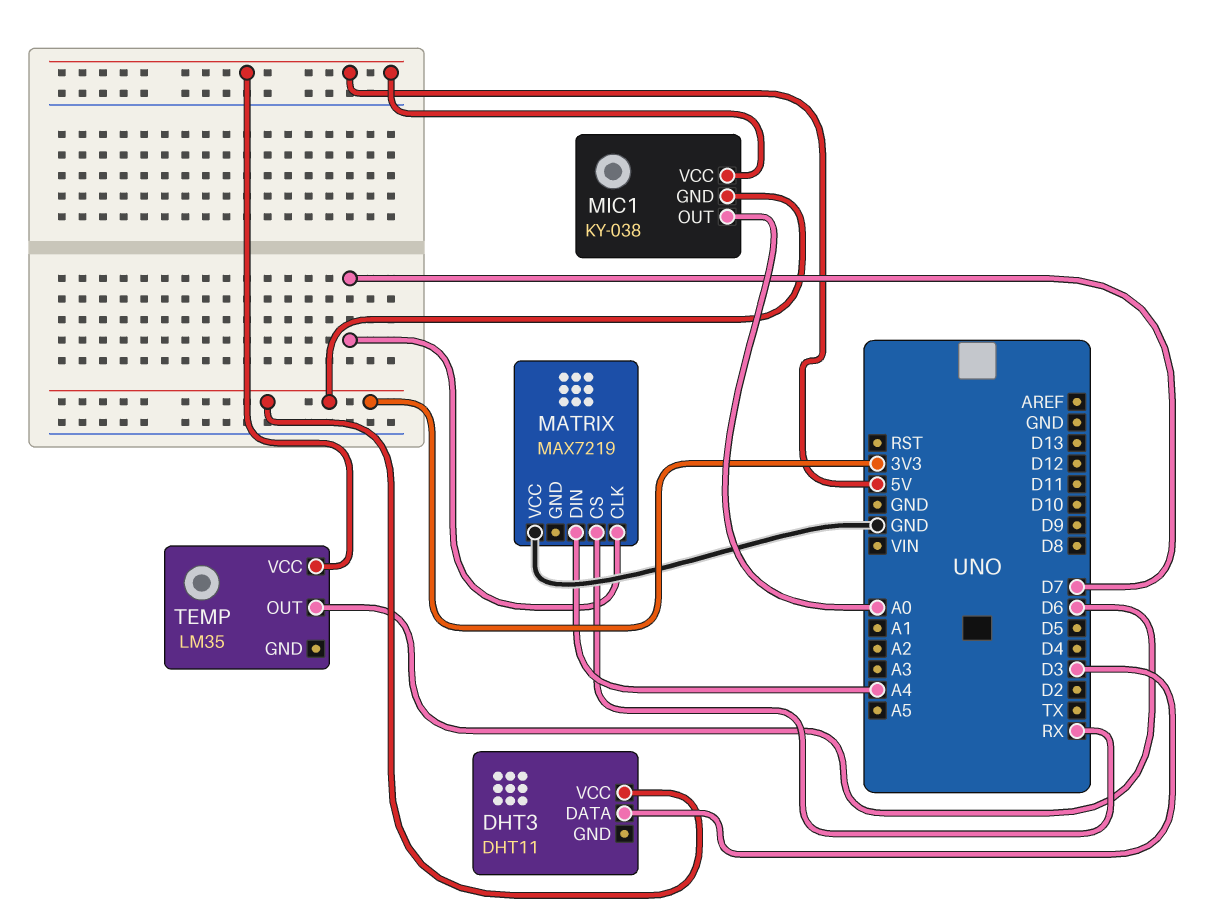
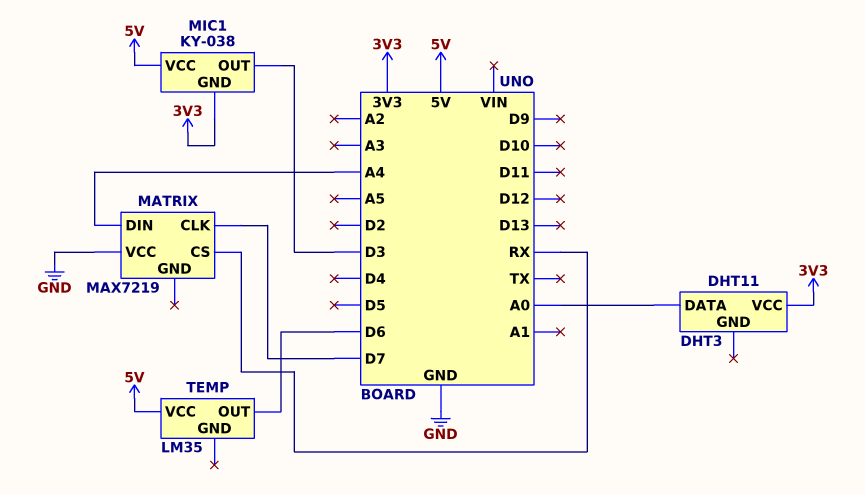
DHT3 pin DATA: D3 -> A0
MIC1 pin OUT: A0 -> D3

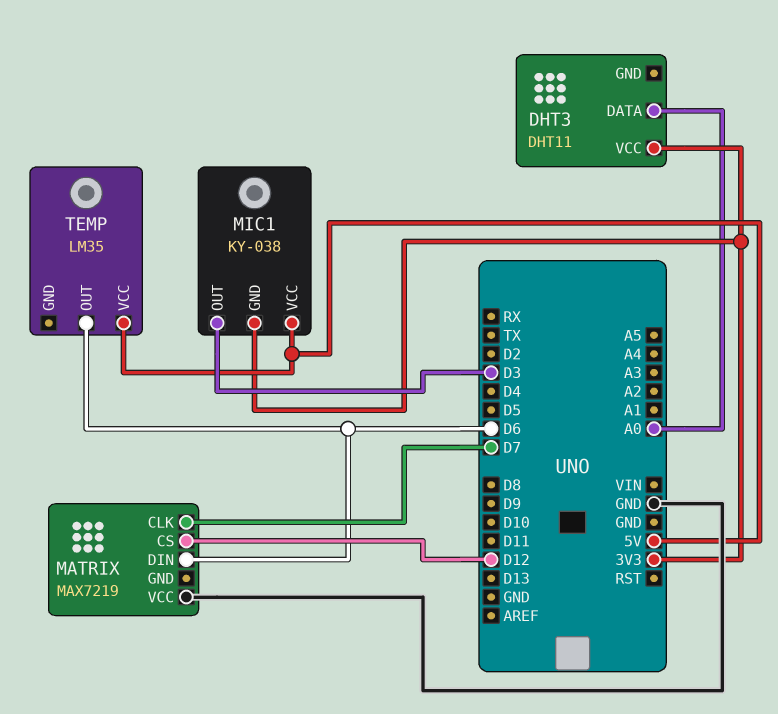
MATRIX pin CS: RX -> D12
MATRIX pin DIN: A4 -> D6

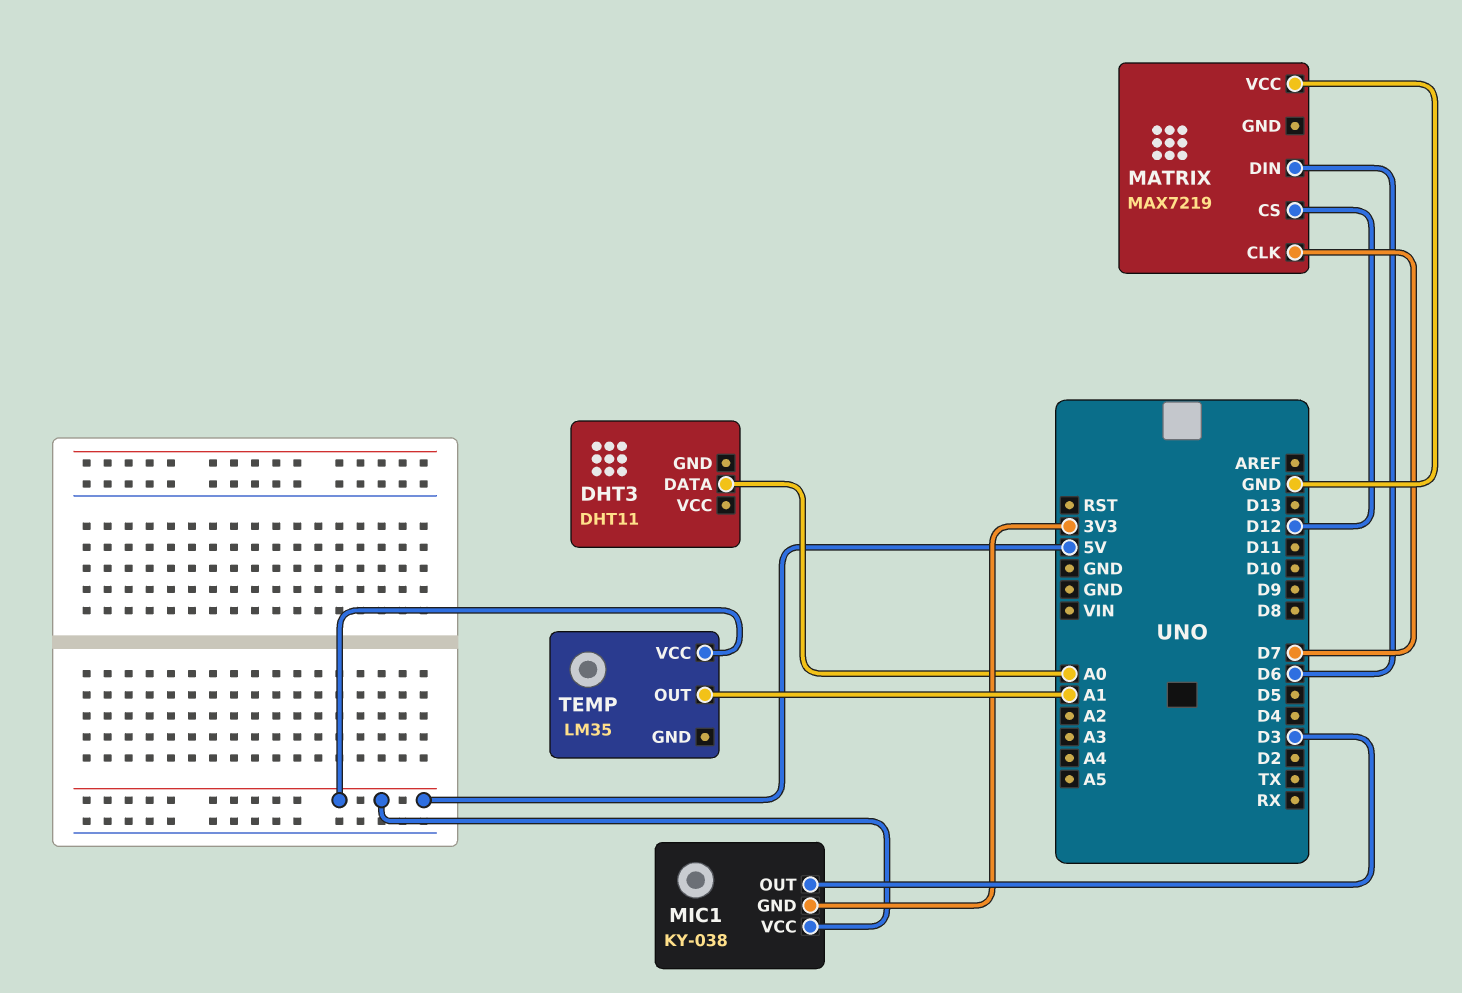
DHT3 pin VCC: 3V3 -> none
TEMP pin OUT: D6 -> A1

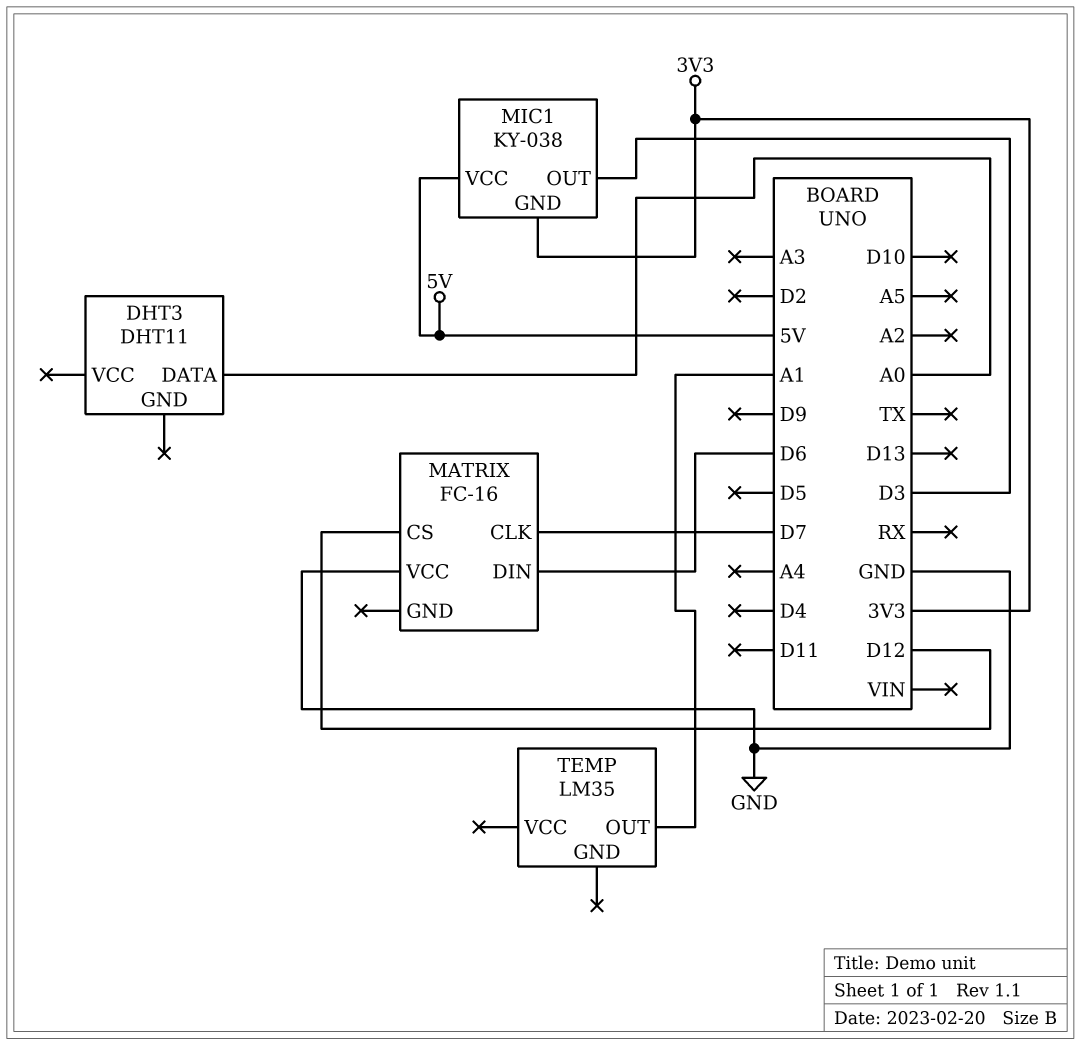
MATRIX: MAX7219 -> FC-16
TEMP pin VCC: 5V -> none

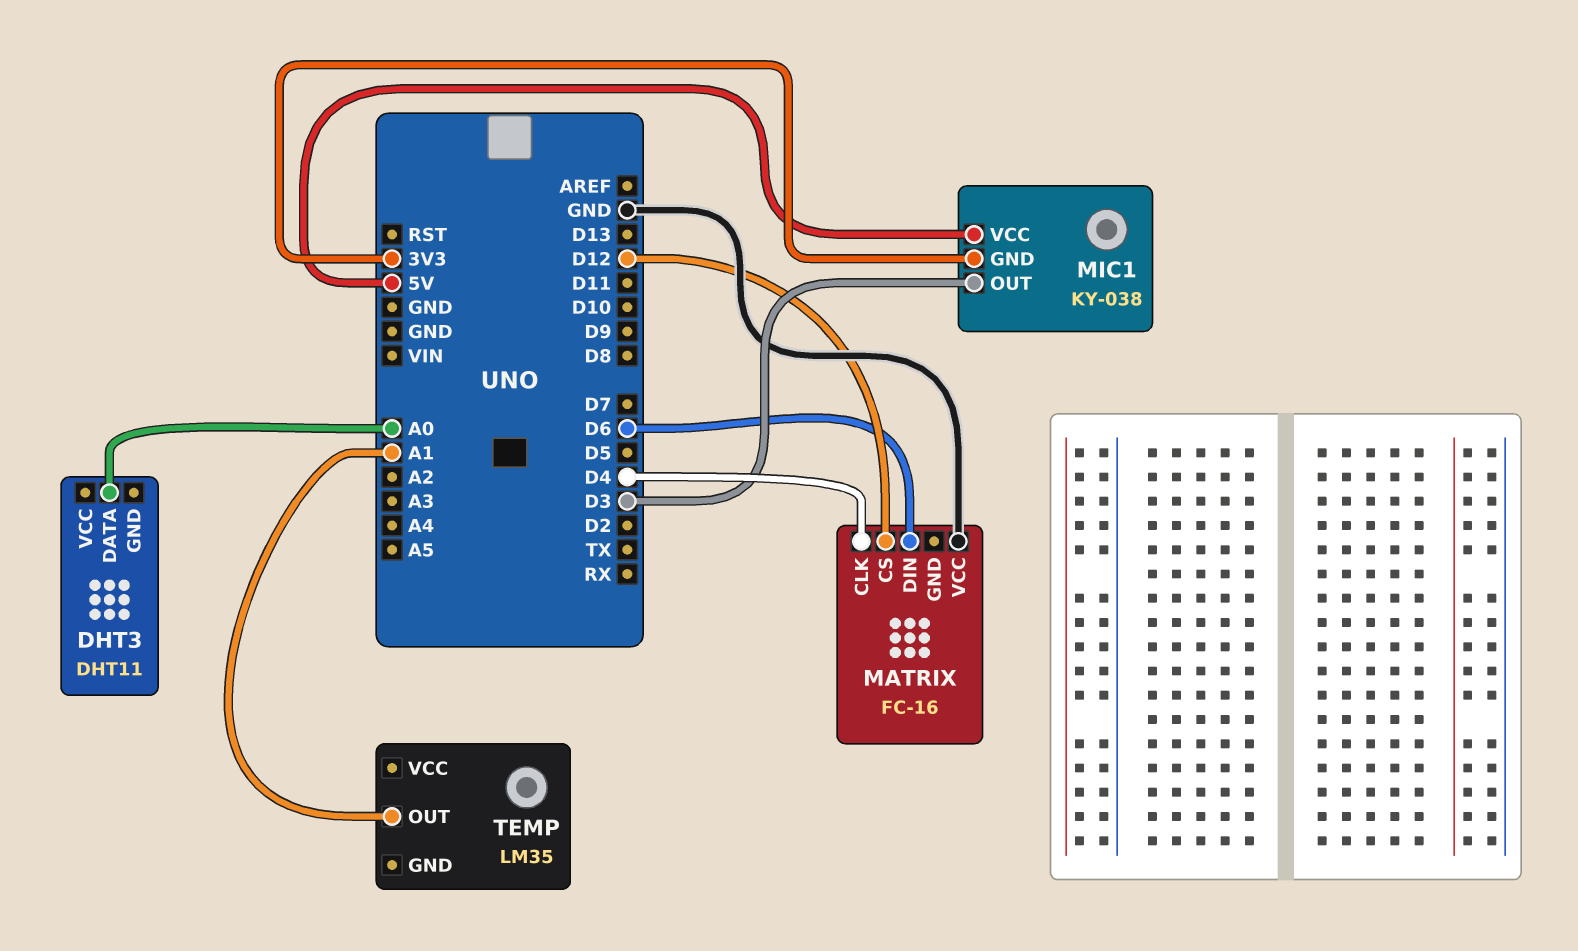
MATRIX pin CLK: D7 -> D4

